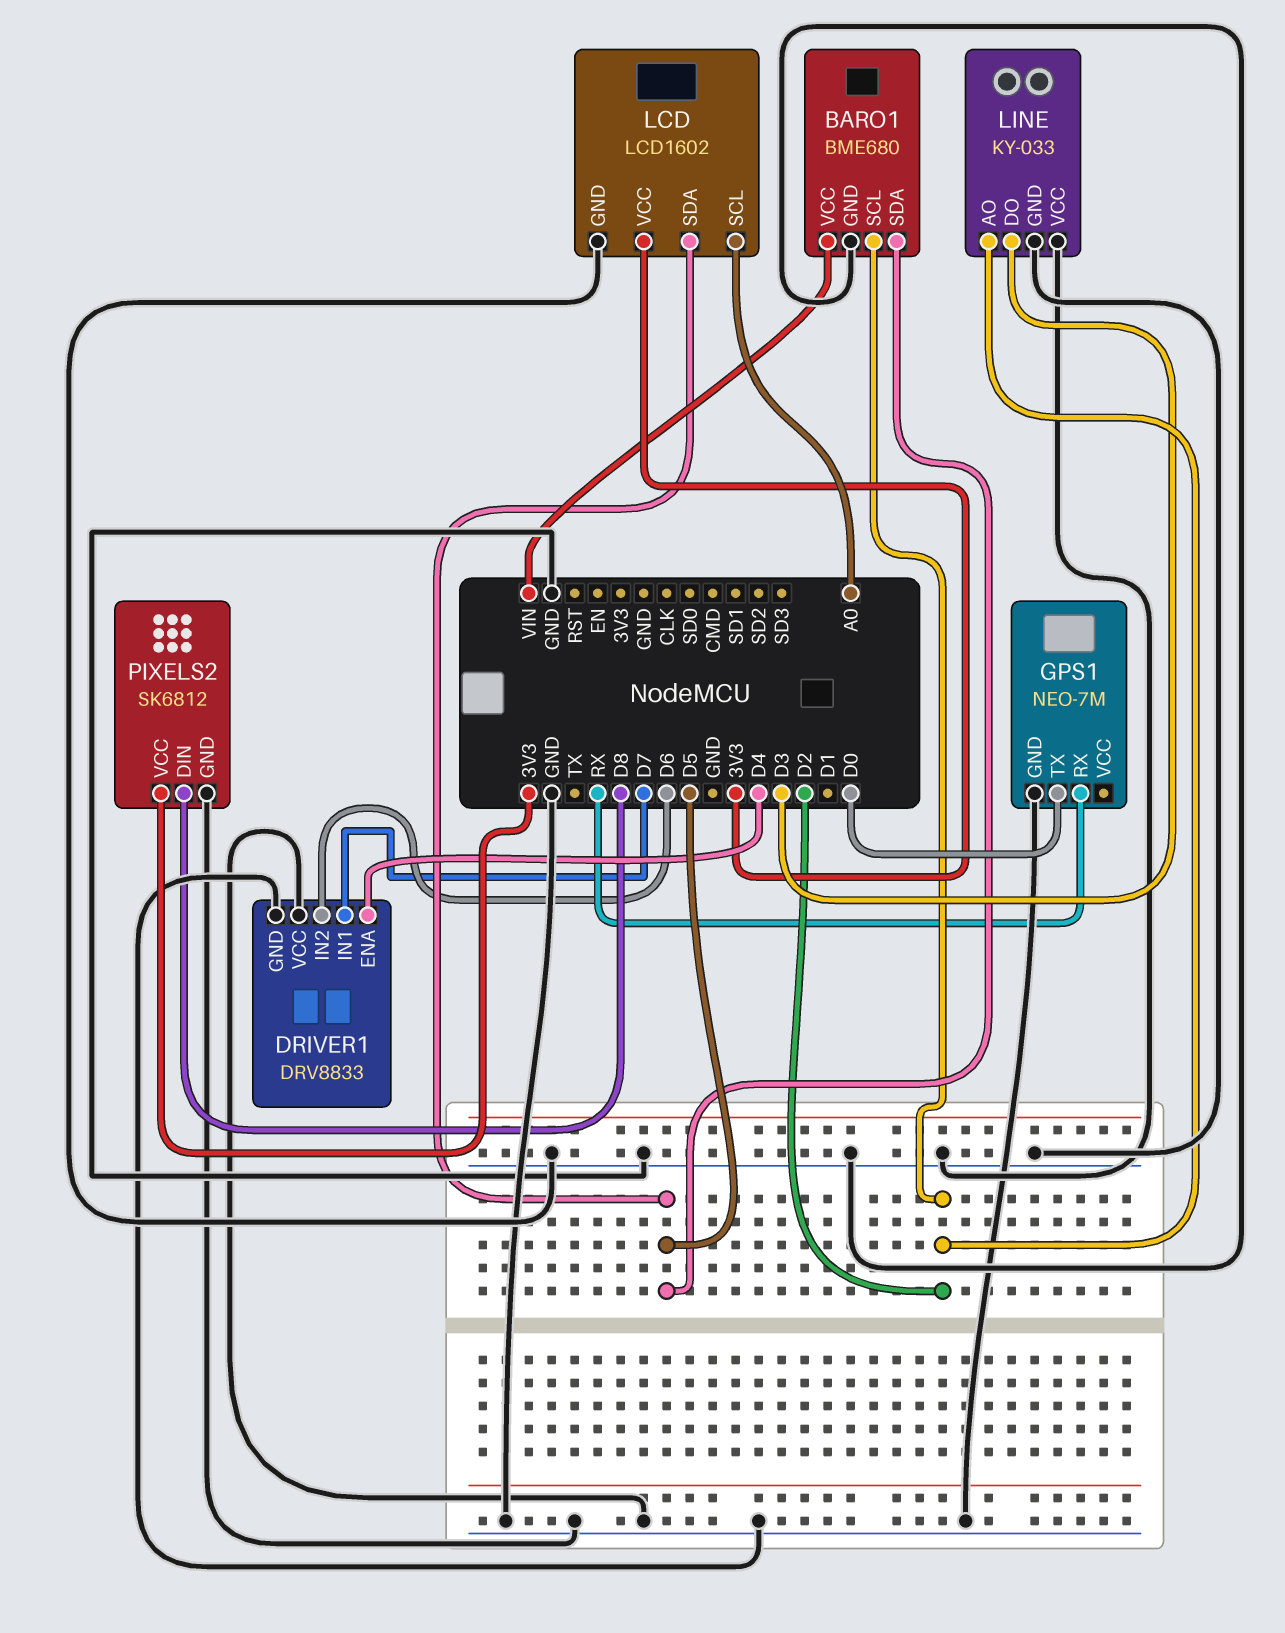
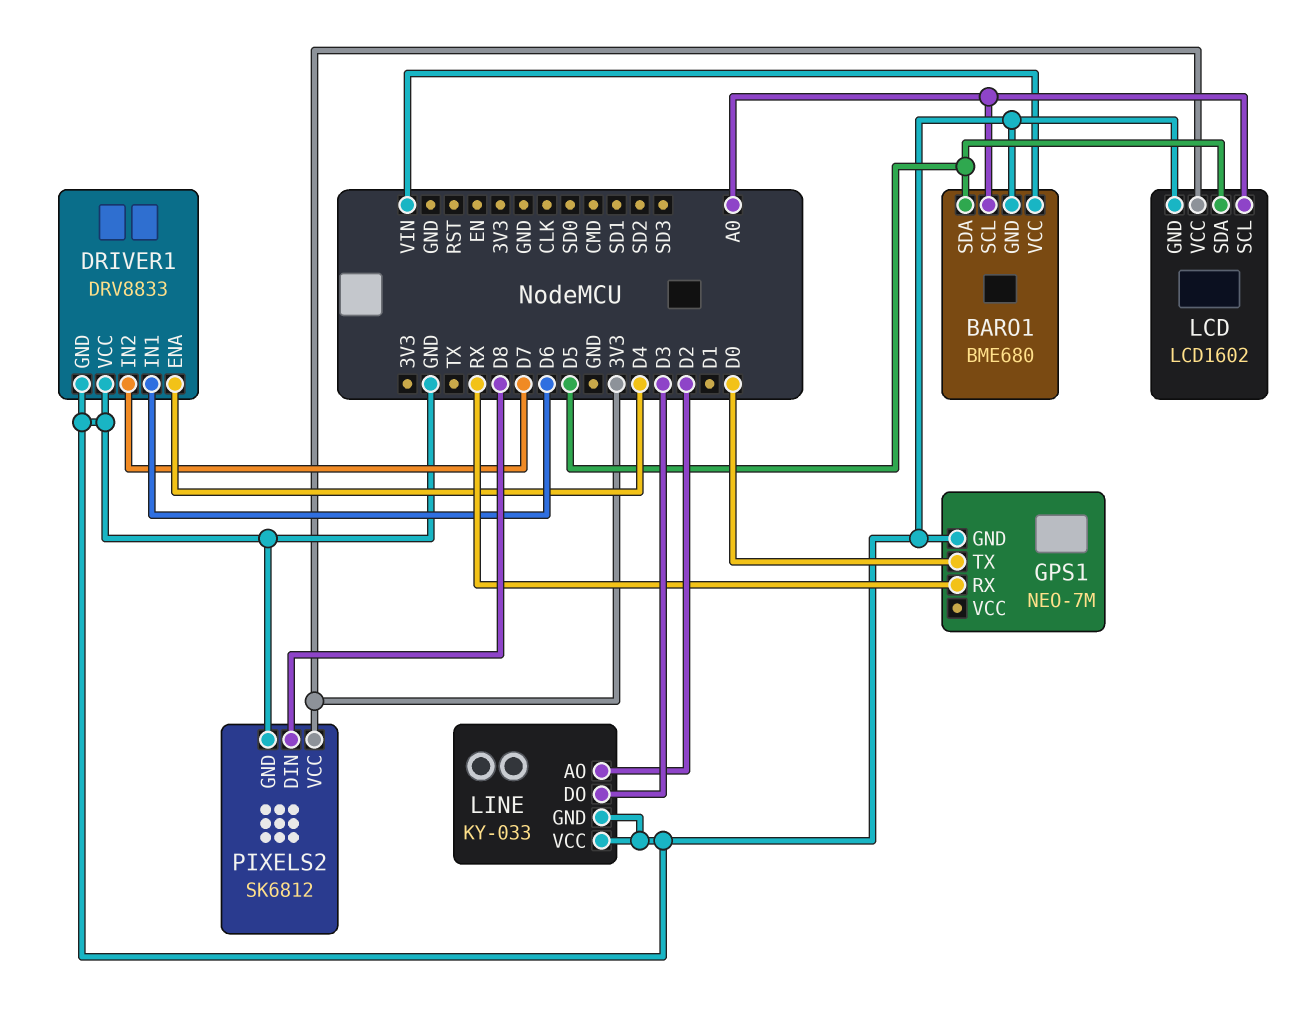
BARO1 pin SCL: D2 -> A0
DRIVER1 pin IN1: D7 -> D6
DRIVER1 pin IN2: D6 -> D7

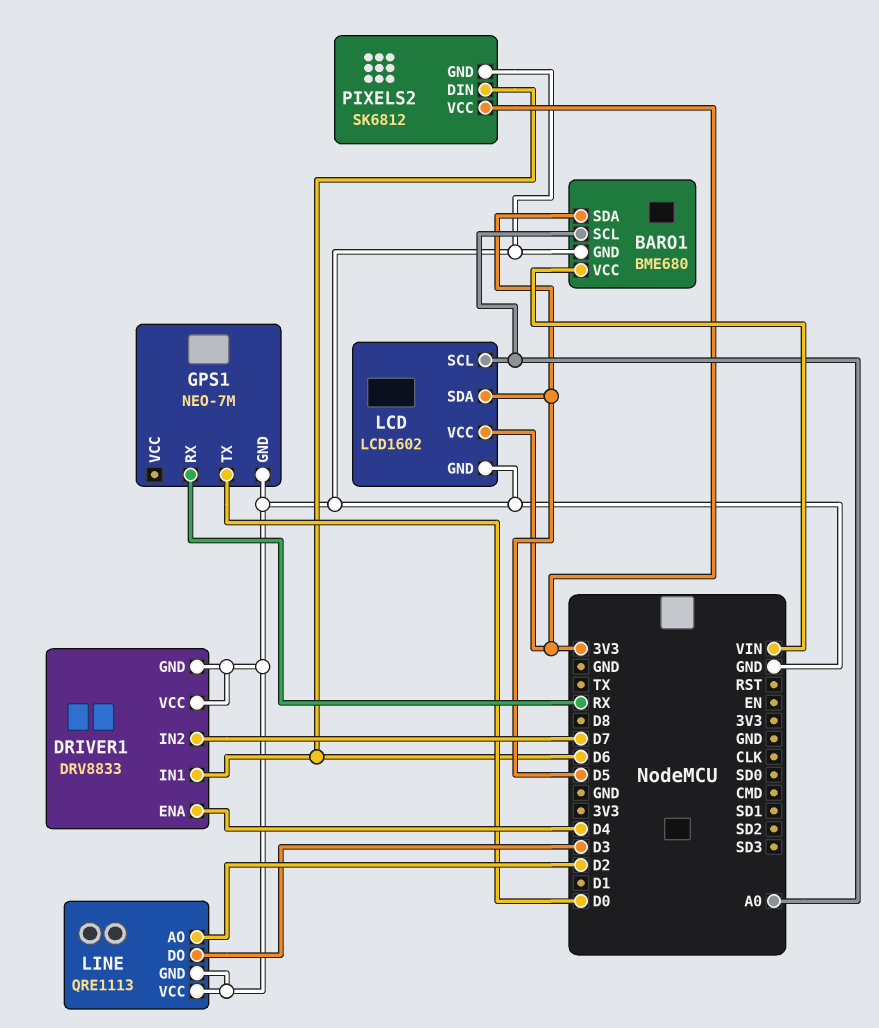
LINE: KY-033 -> QRE1113
PIXELS2 pin DIN: D8 -> D6

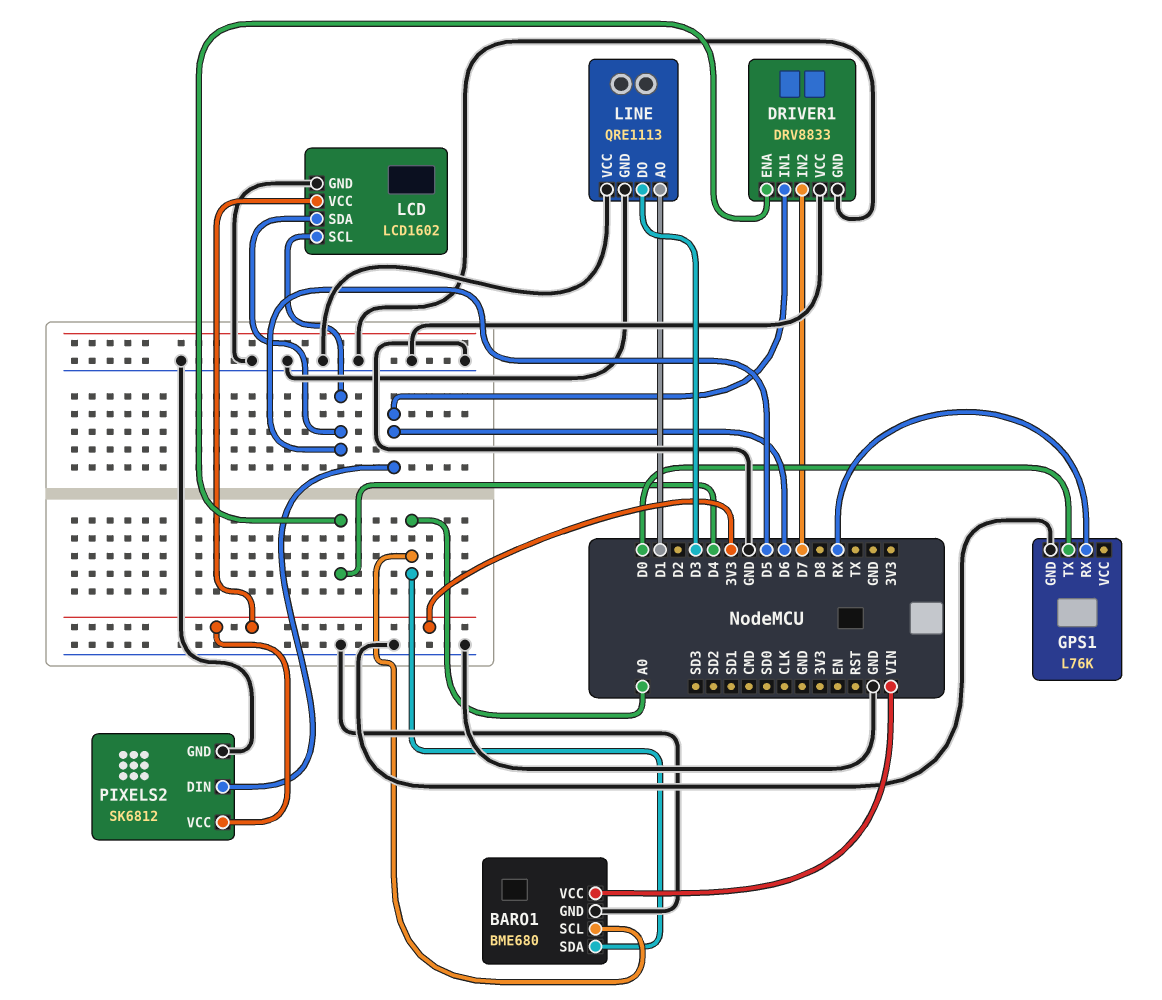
BARO1 pin SDA: D5 -> A0
GPS1: NEO-7M -> L76K
LCD pin SCL: A0 -> D5
LINE pin AO: D2 -> D1

